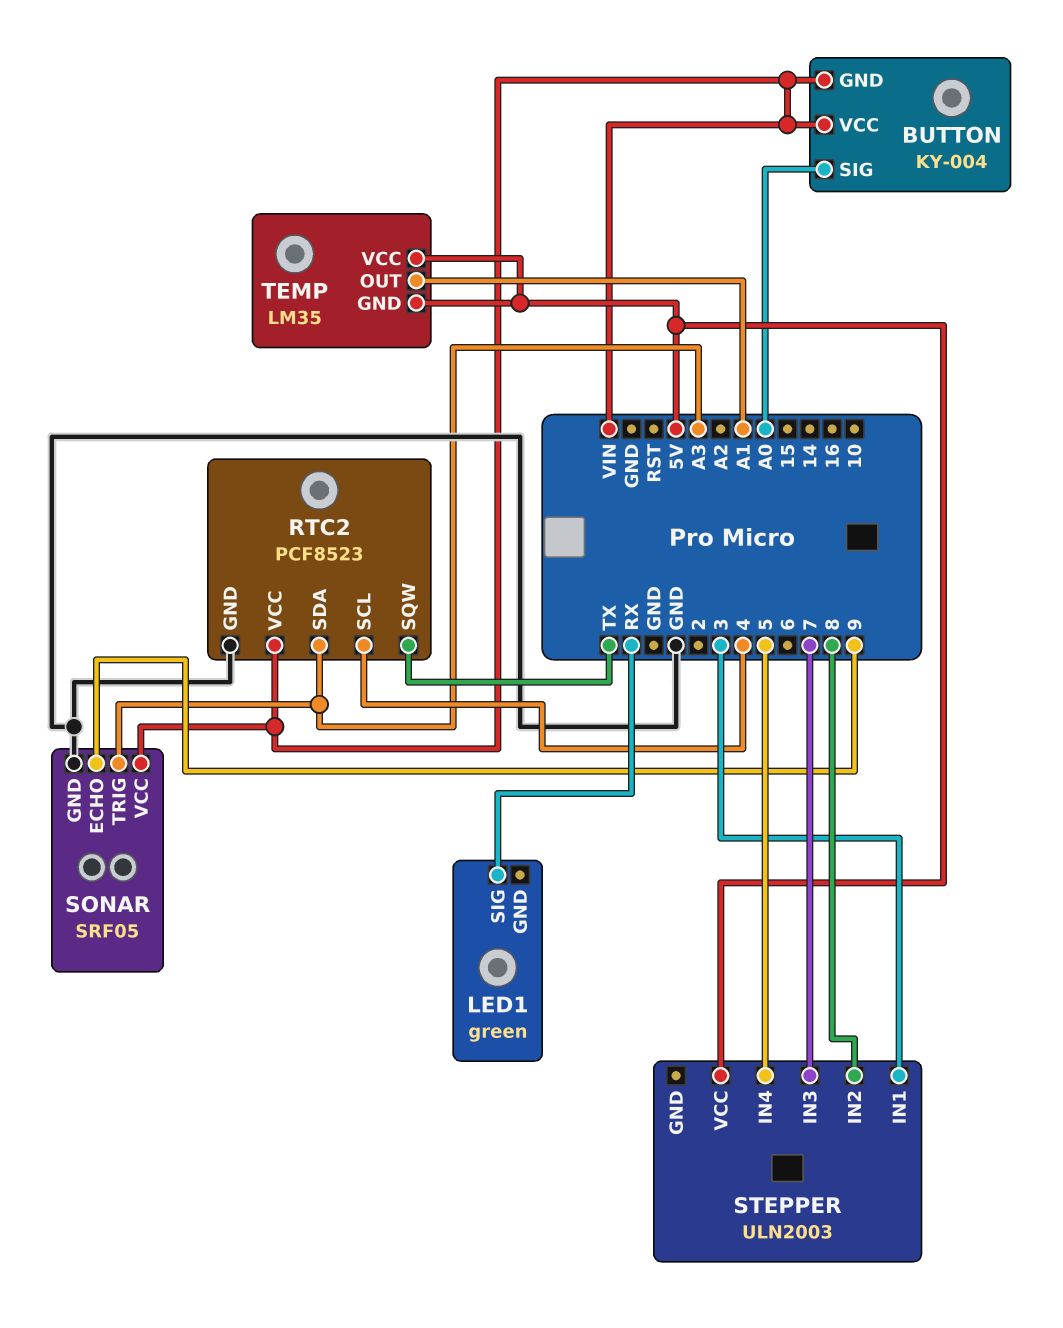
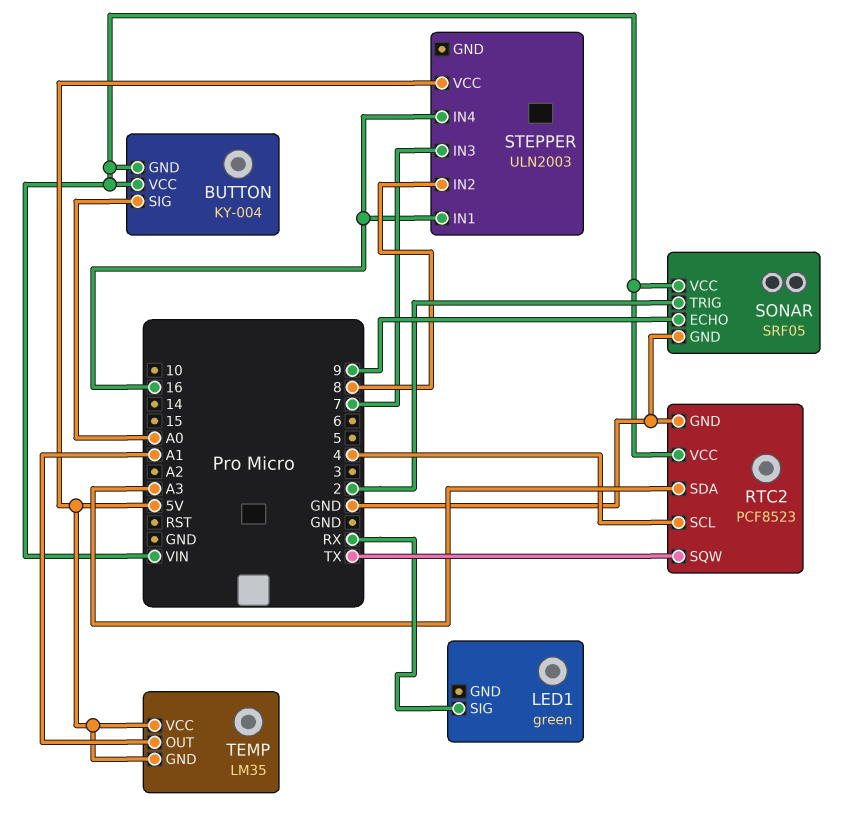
SONAR pin TRIG: A3 -> 2
STEPPER pin IN1: 3 -> 16
STEPPER pin IN4: 5 -> 16

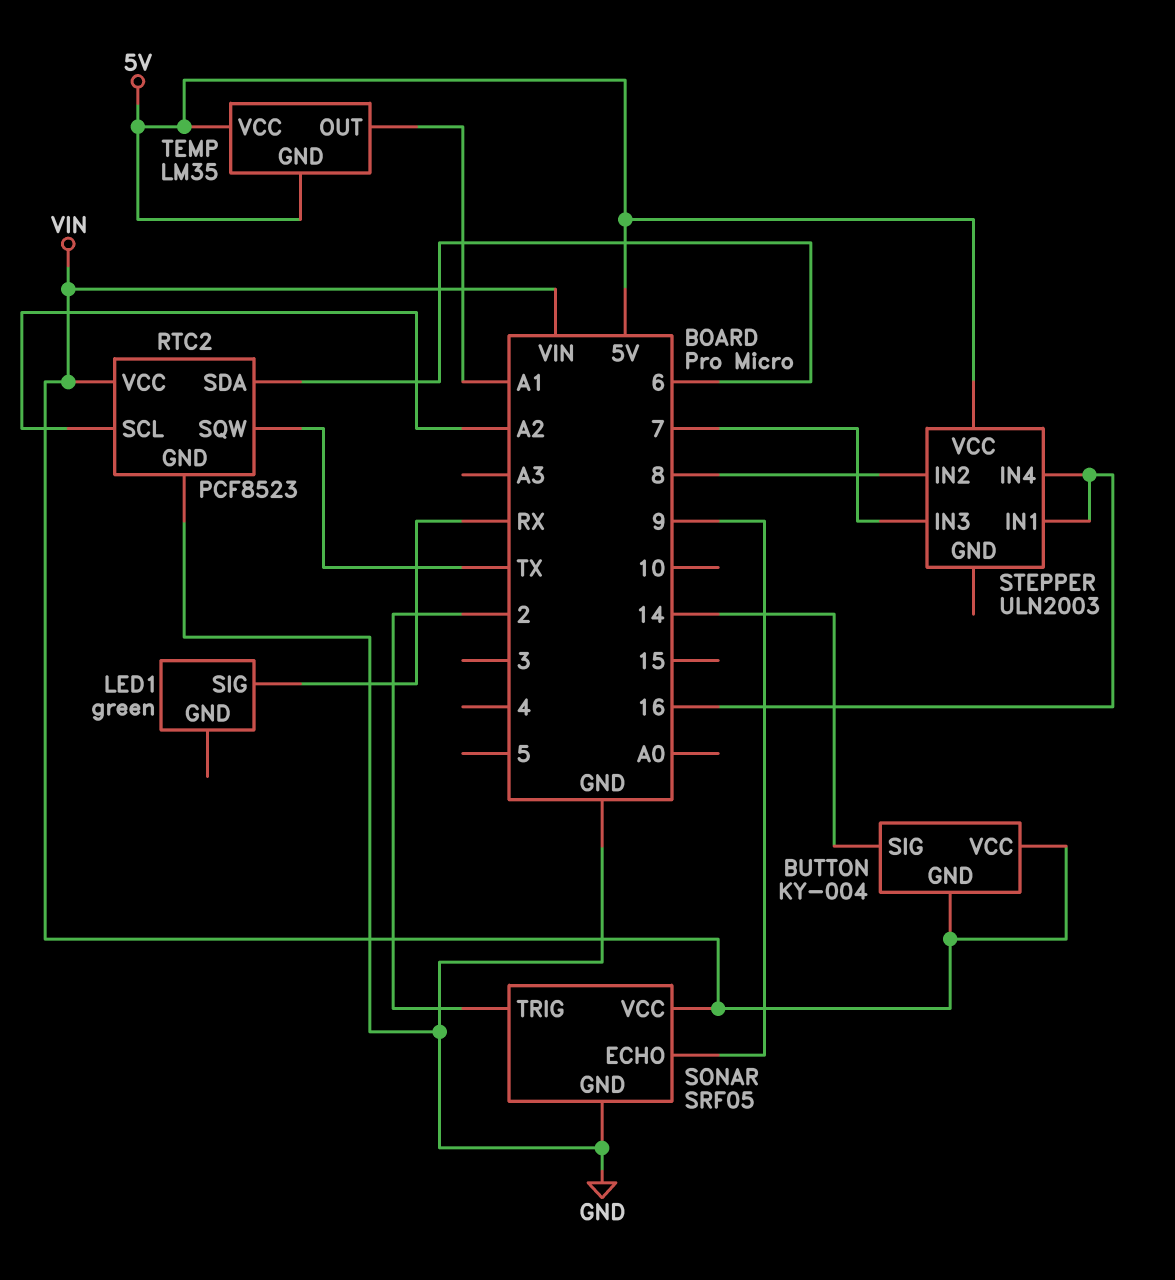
BUTTON pin SIG: A0 -> 14
RTC2 pin SCL: 4 -> A2
RTC2 pin SDA: A3 -> 6

